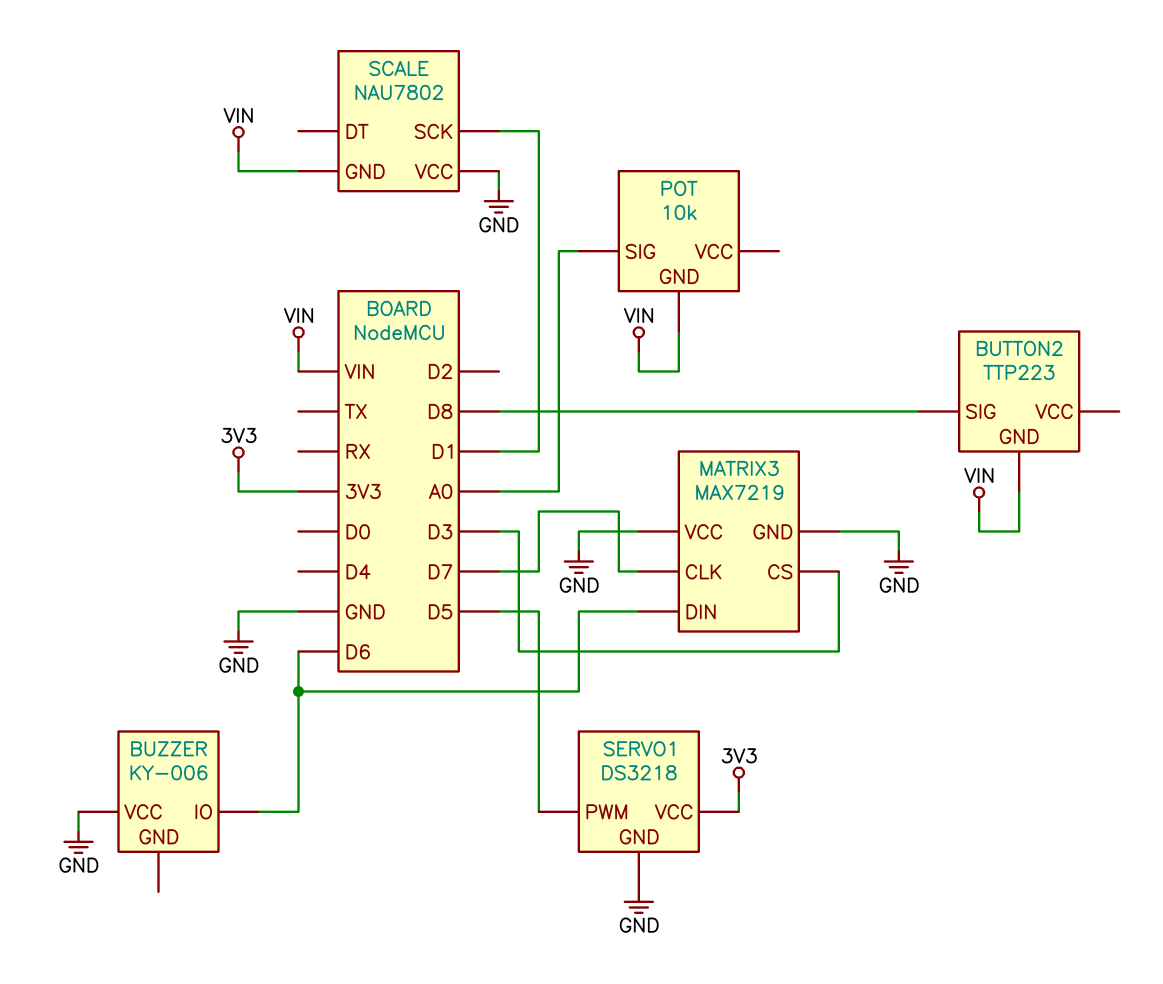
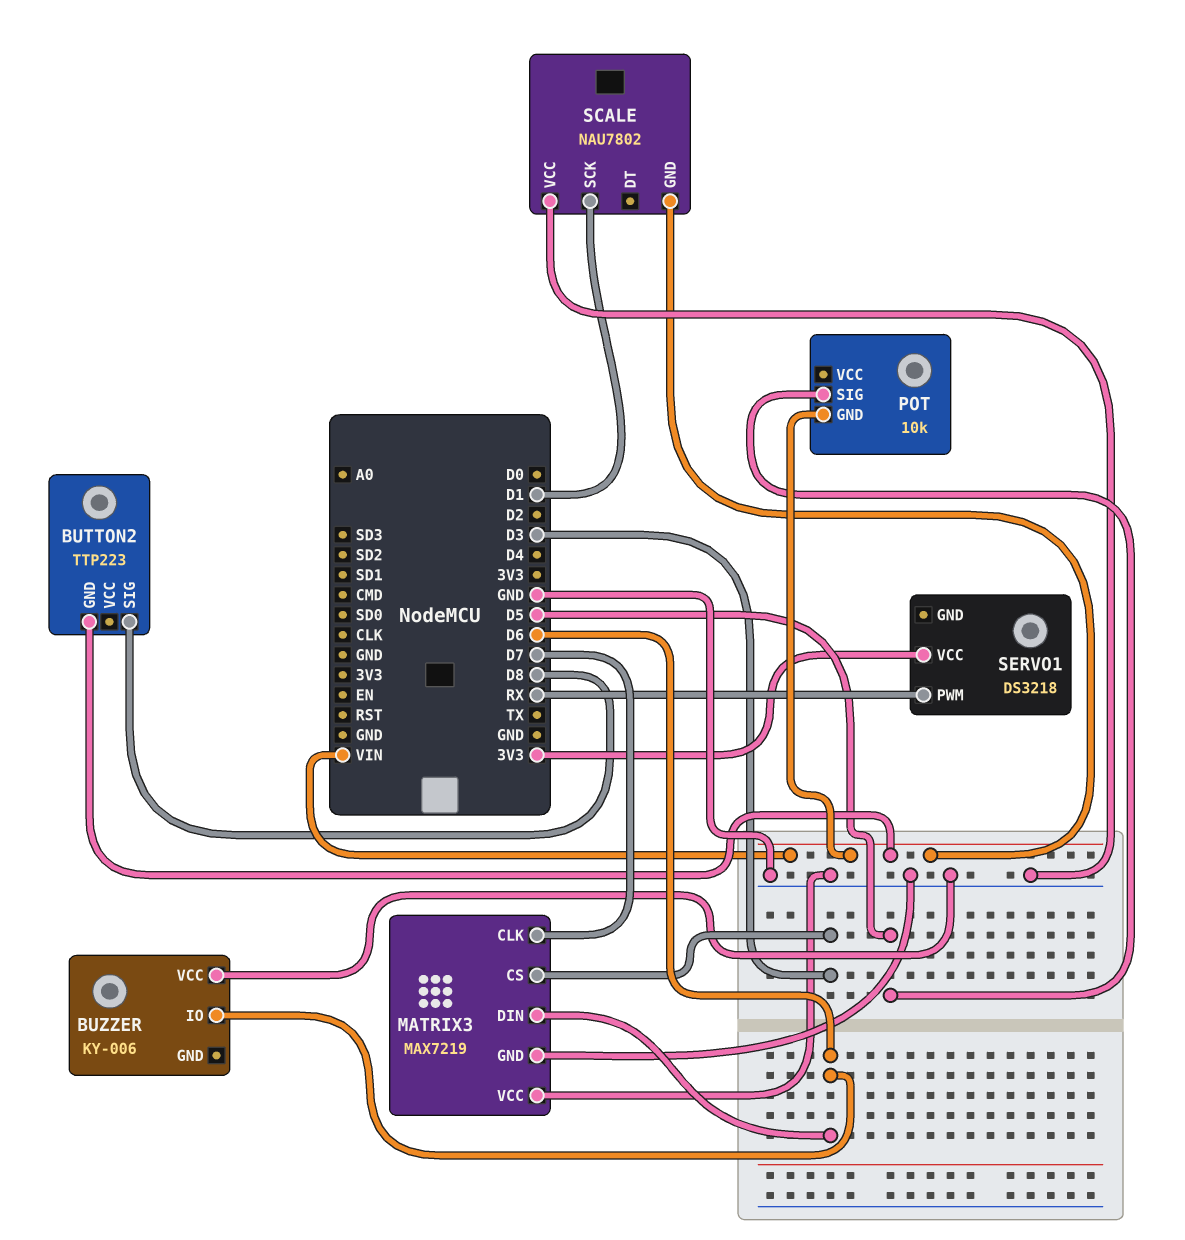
POT pin SIG: A0 -> D5
SERVO1 pin GND: GND -> none
SERVO1 pin PWM: D5 -> RX

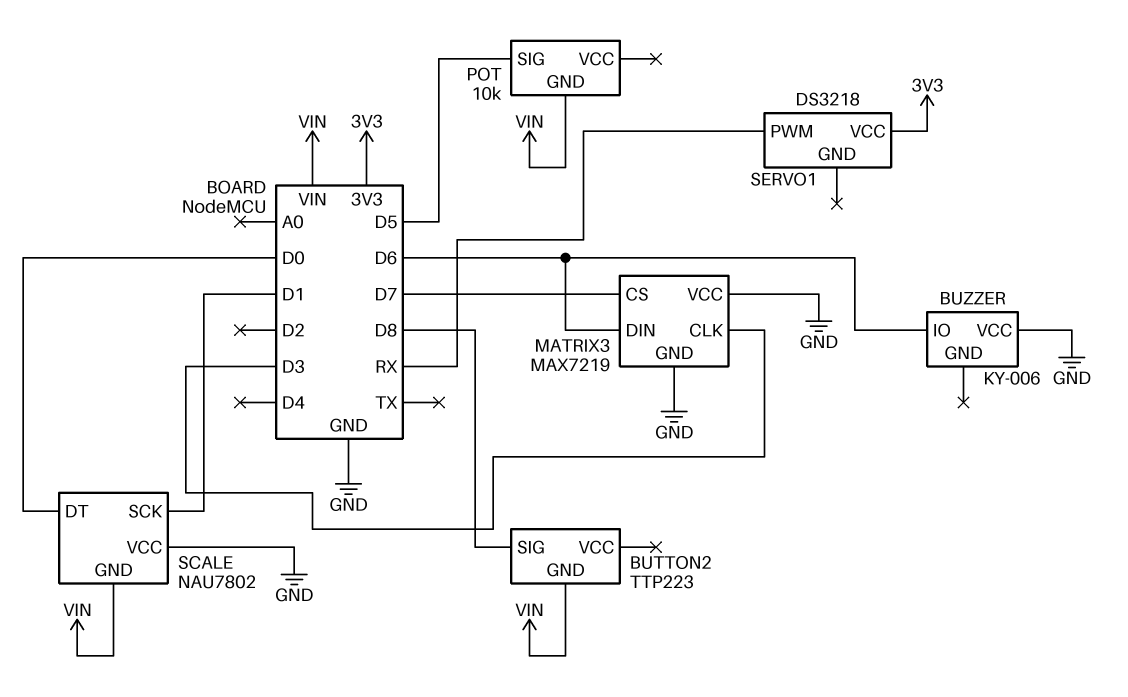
MATRIX3 pin CLK: D7 -> D3
MATRIX3 pin CS: D3 -> D7
SCALE pin DT: none -> D0

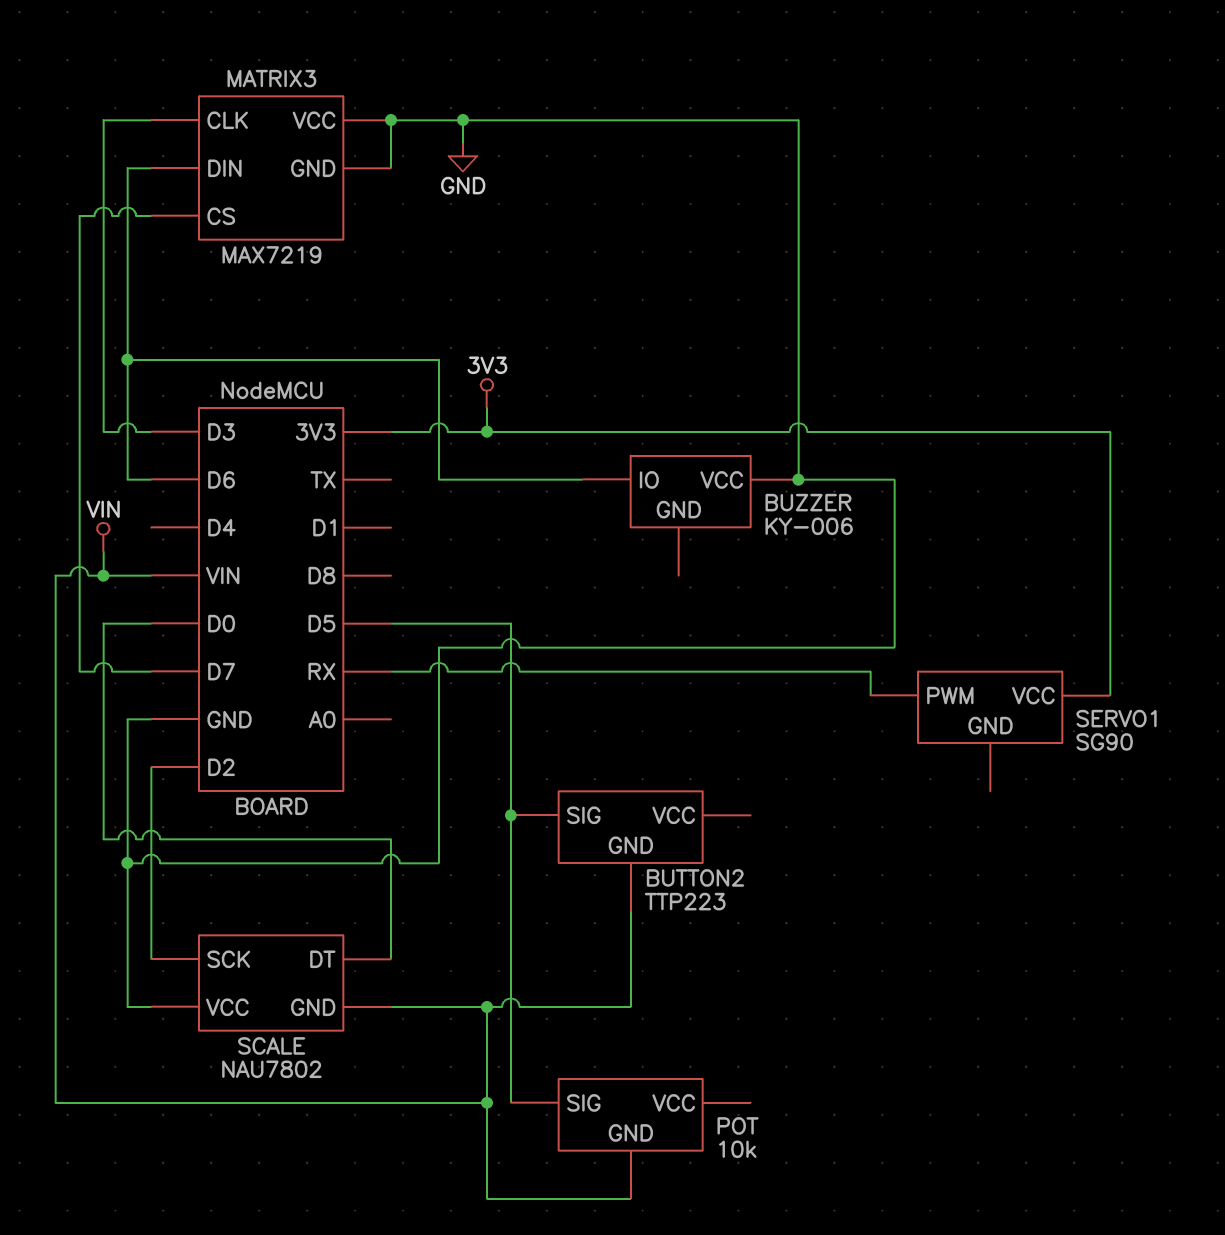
BUTTON2 pin SIG: D8 -> D5
SCALE pin SCK: D1 -> D2
SERVO1: DS3218 -> SG90

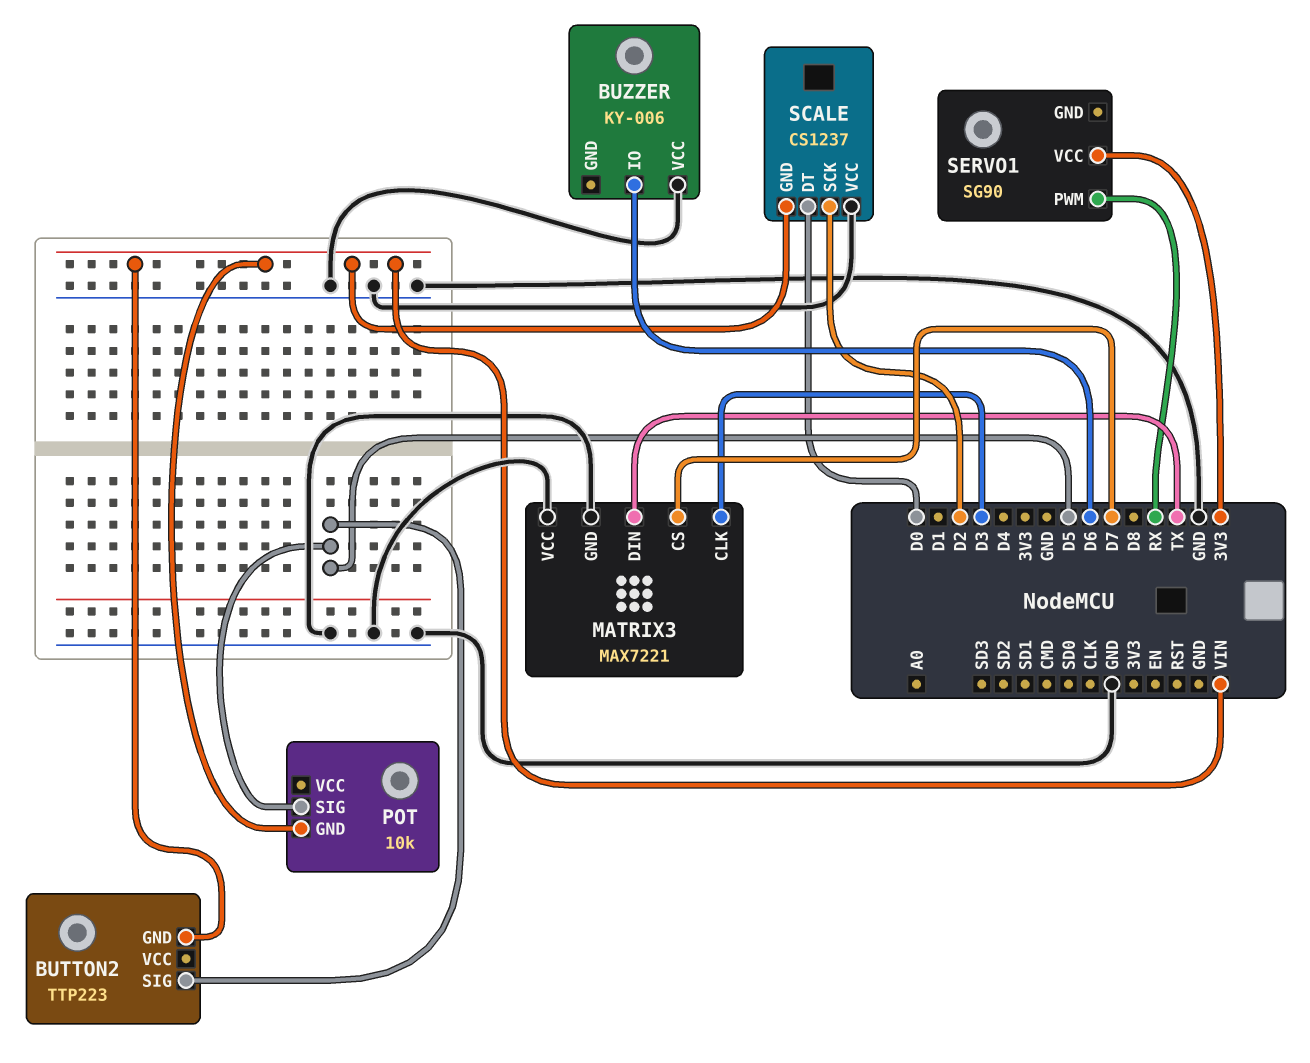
MATRIX3: MAX7219 -> MAX7221
MATRIX3 pin DIN: D6 -> TX
SCALE: NAU7802 -> CS1237

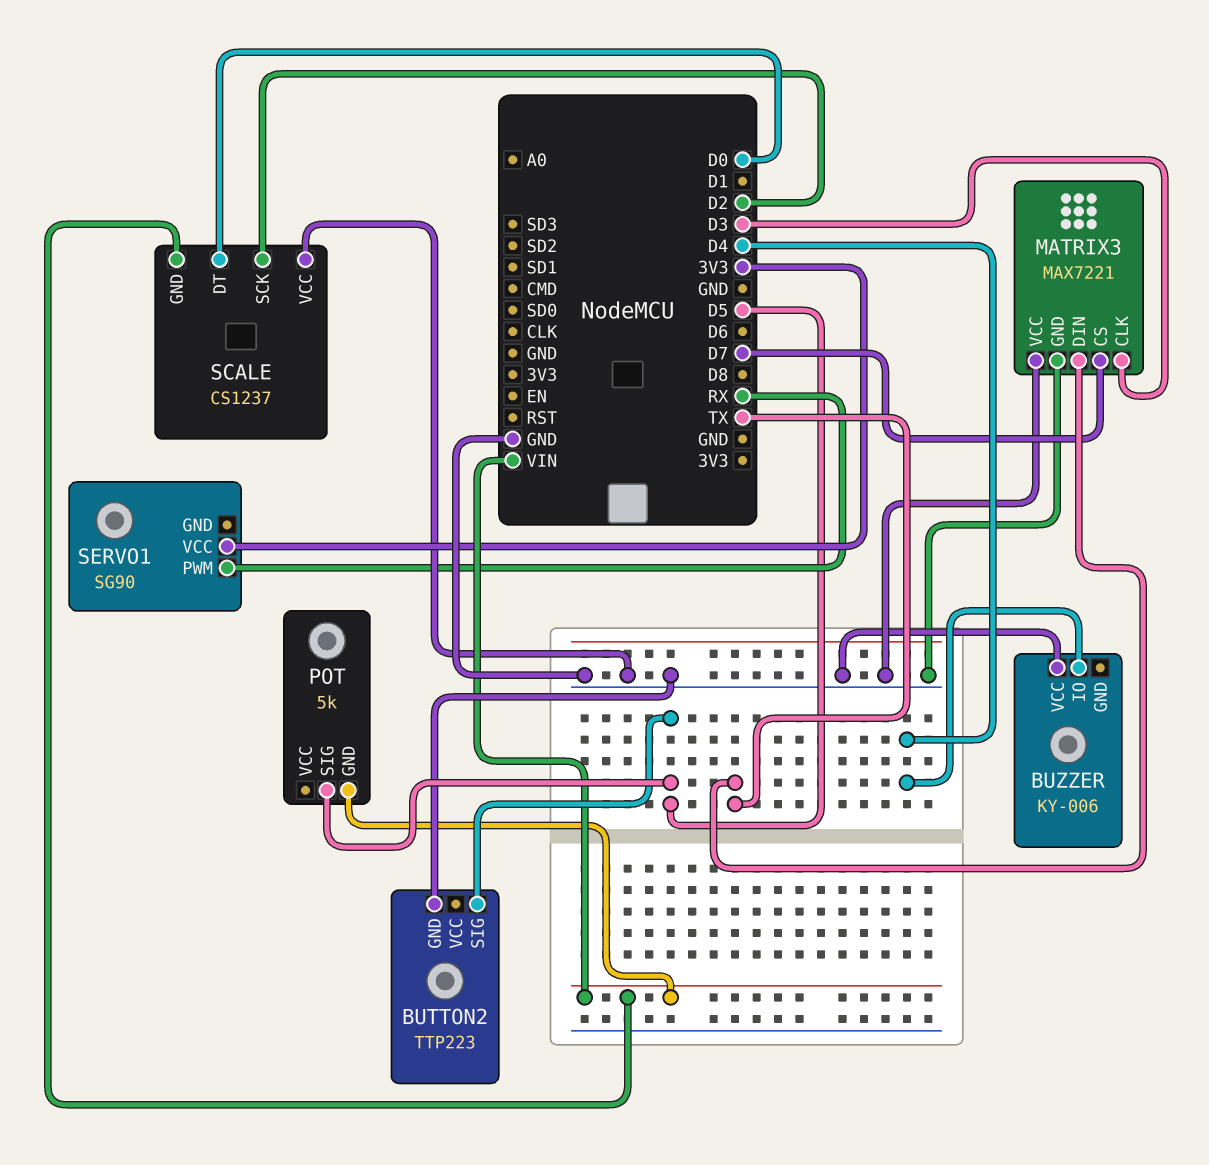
BUTTON2 pin GND: VIN -> GND
BUZZER pin IO: D6 -> D4
POT: 10k -> 5k

